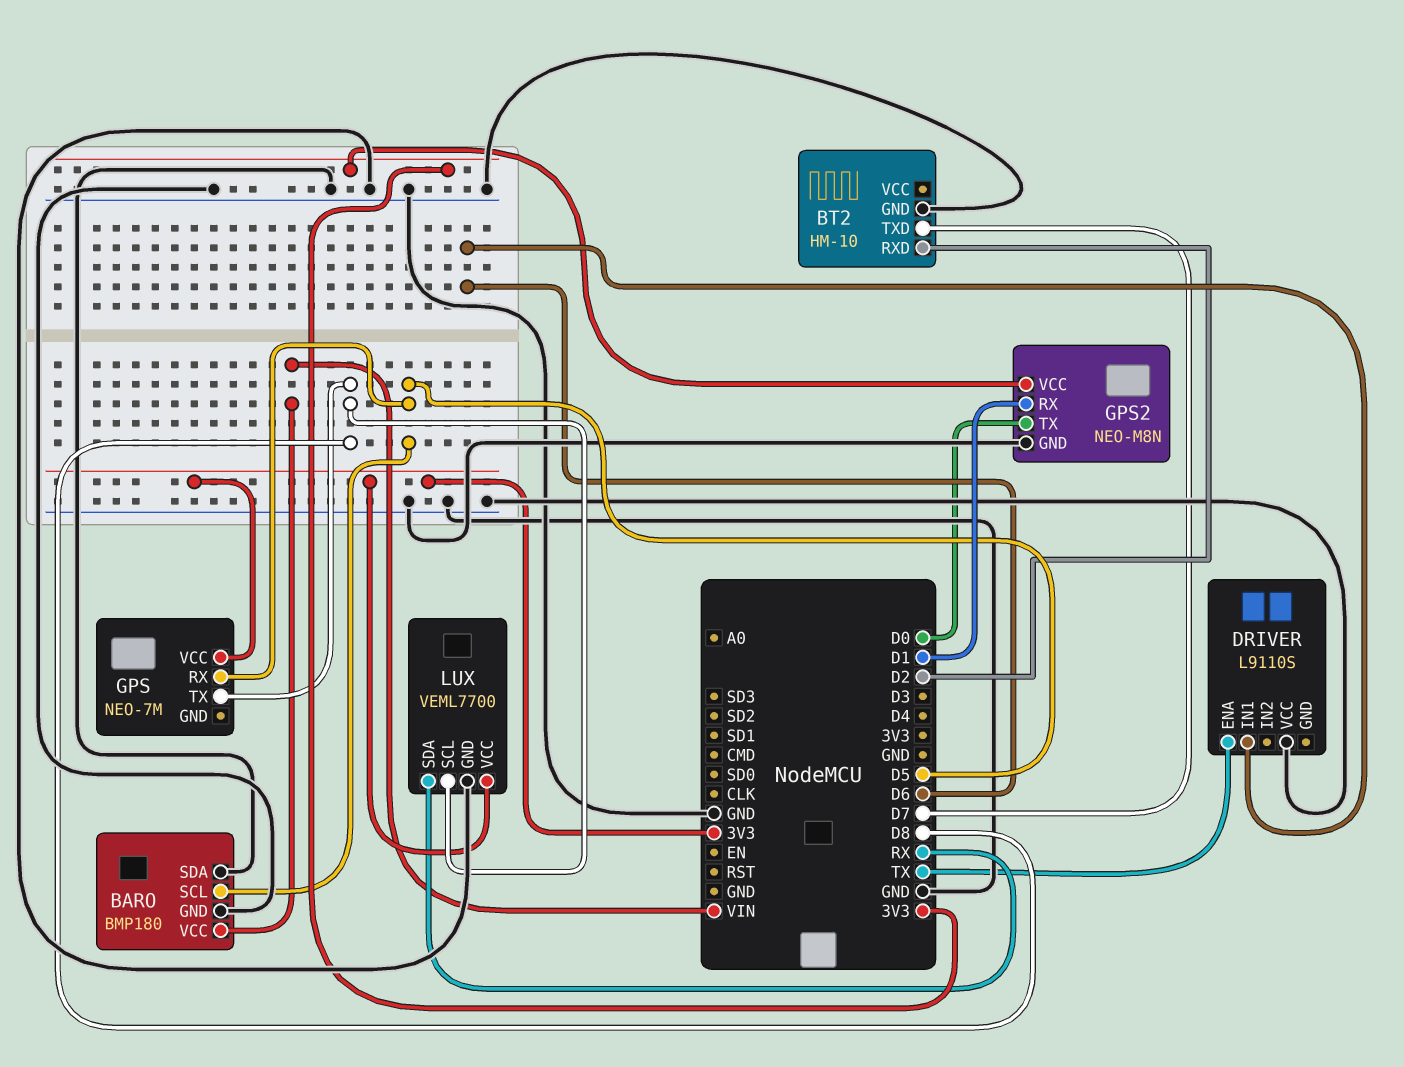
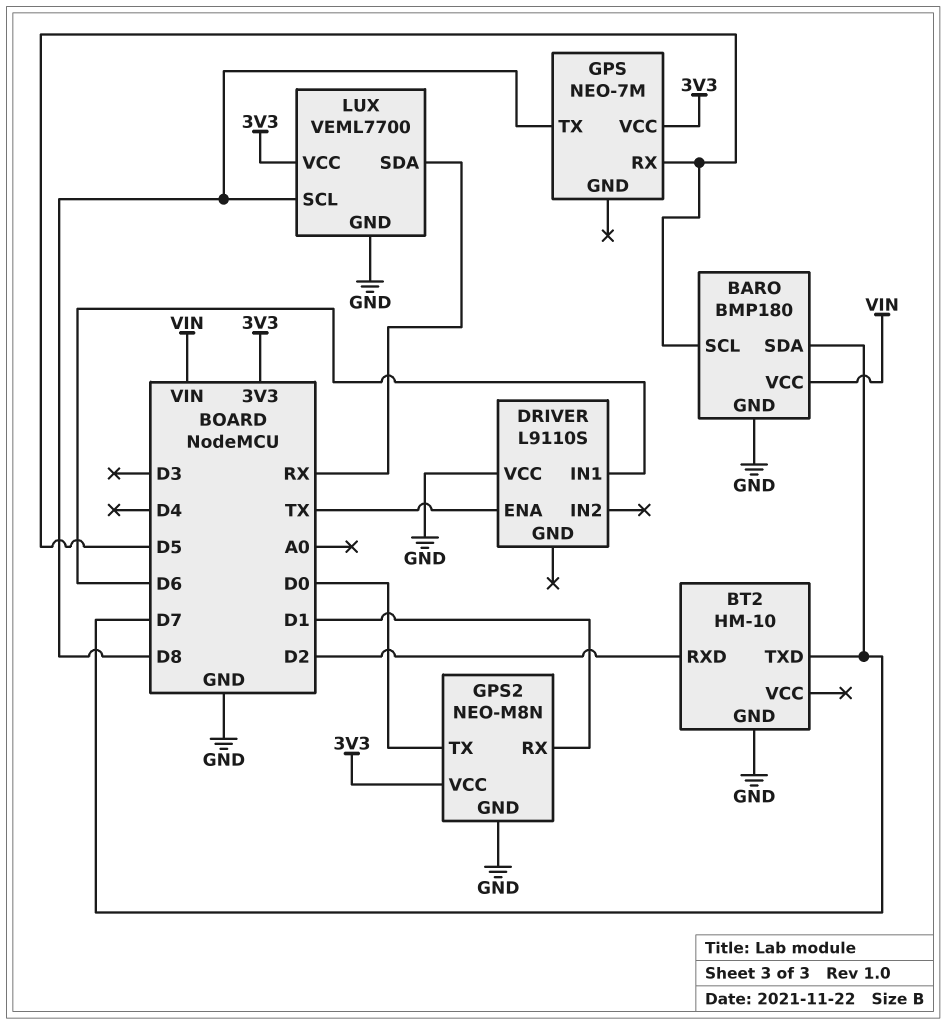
BARO pin SDA: GND -> D7

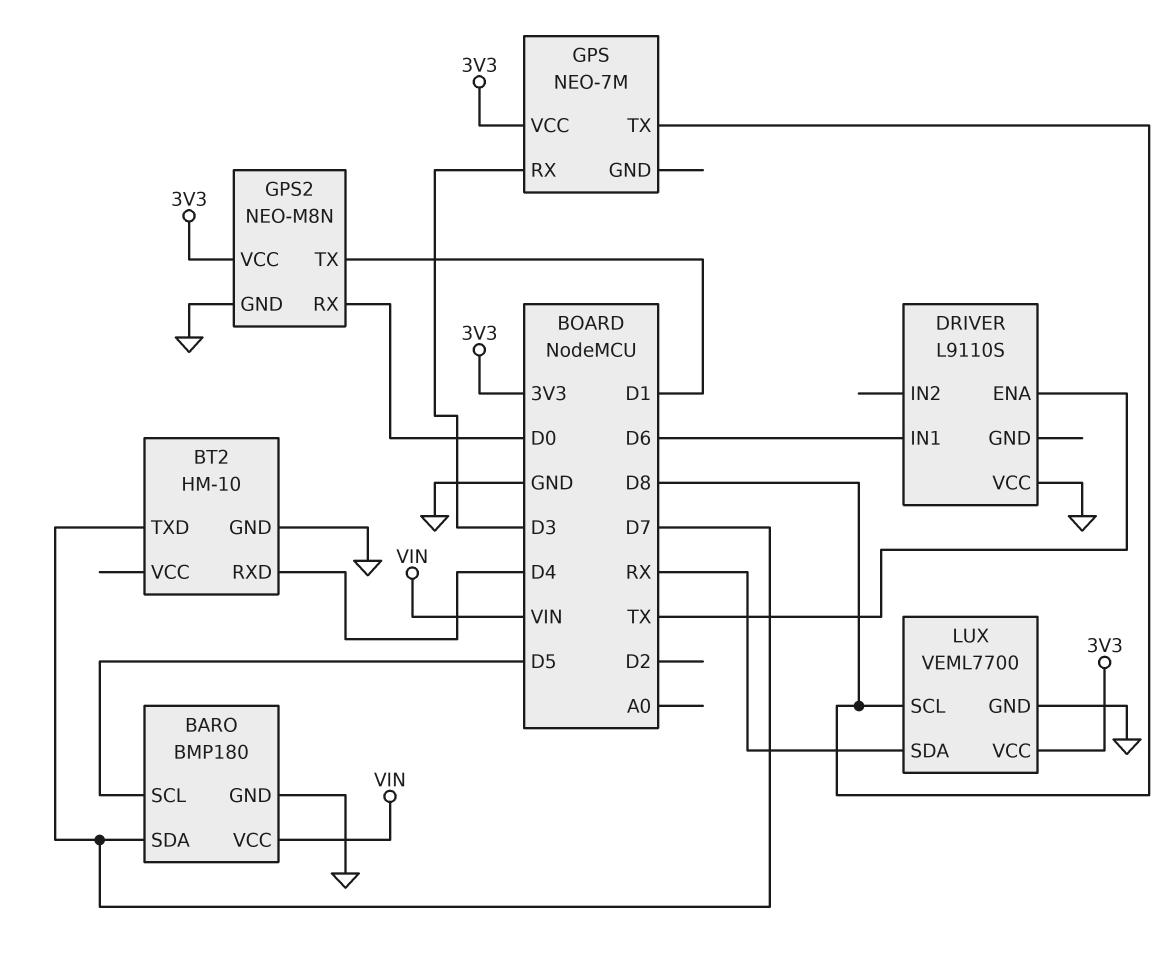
BT2 pin RXD: D2 -> D4
GPS pin RX: D5 -> D3
GPS2 pin RX: D1 -> D0
GPS2 pin TX: D0 -> D1

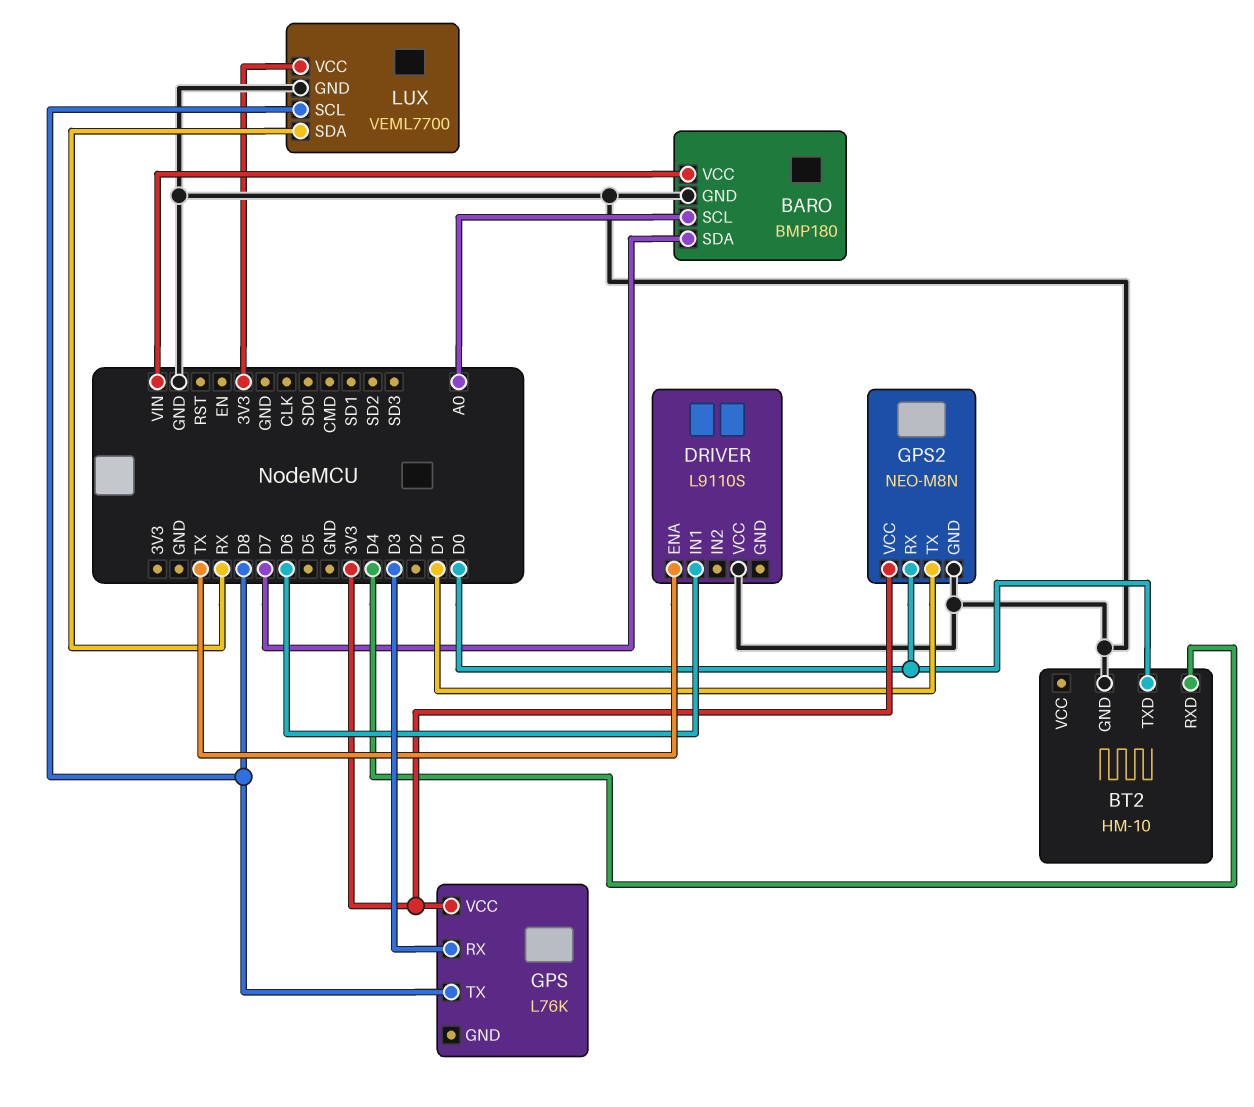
BARO pin SCL: D5 -> A0
BT2 pin TXD: D7 -> D0
GPS: NEO-7M -> L76K

